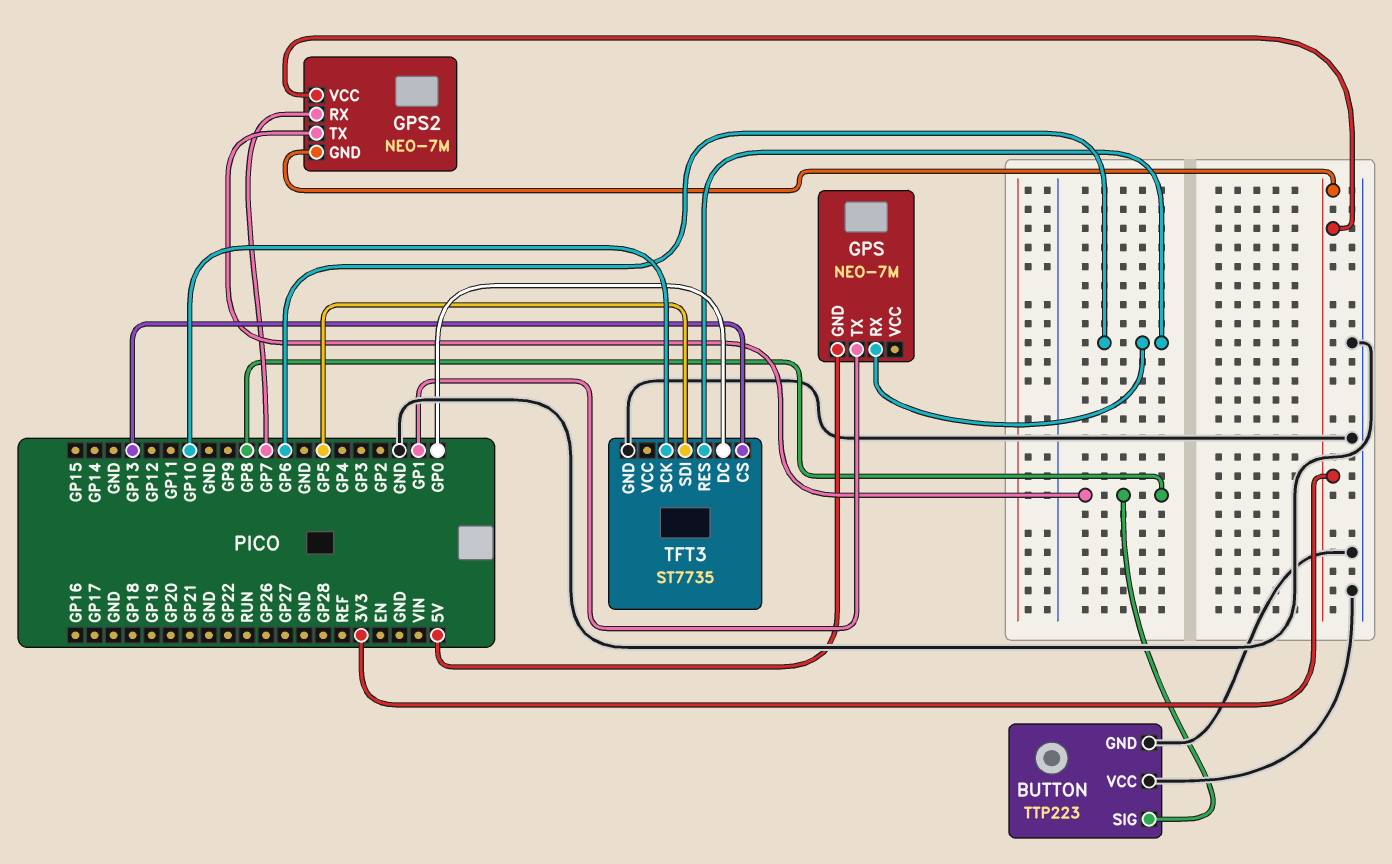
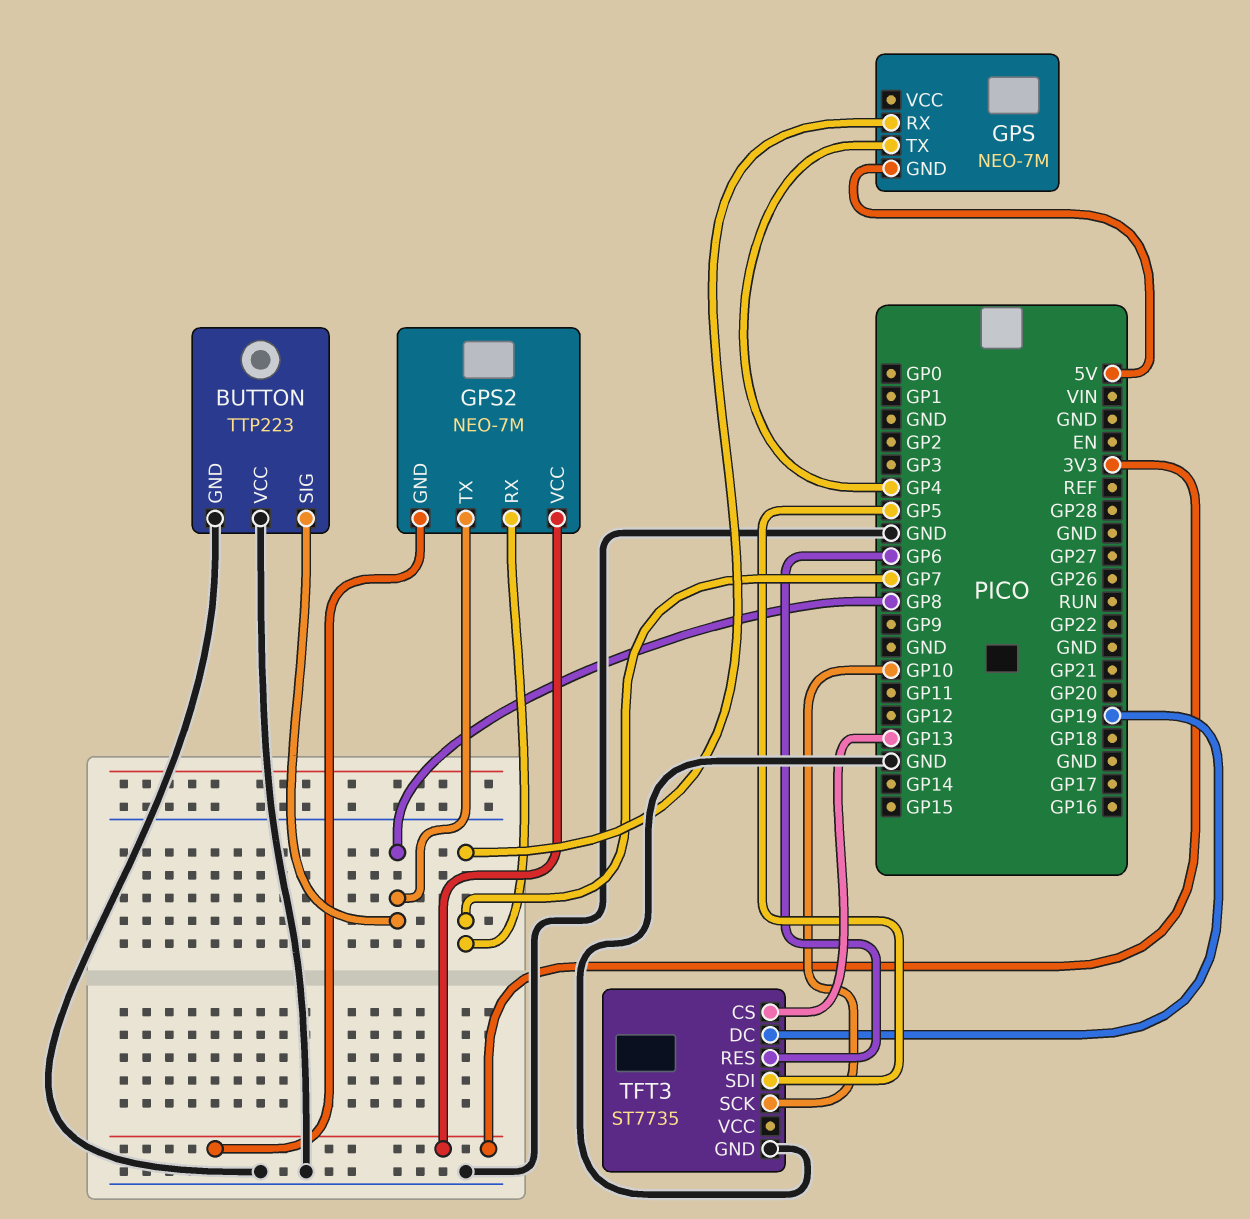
GPS pin RX: GP6 -> GP7
GPS pin TX: GP1 -> GP4
TFT3 pin DC: GP0 -> GP19

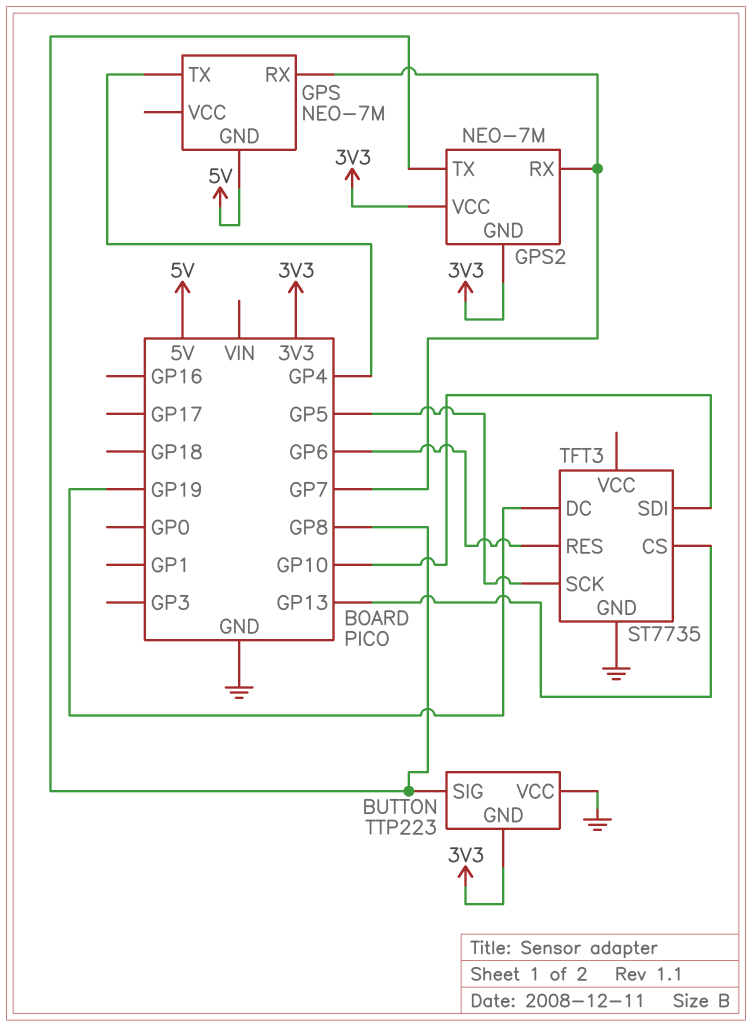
BUTTON pin GND: GND -> 3V3
TFT3 pin SCK: GP10 -> GP5
TFT3 pin SDI: GP5 -> GP10

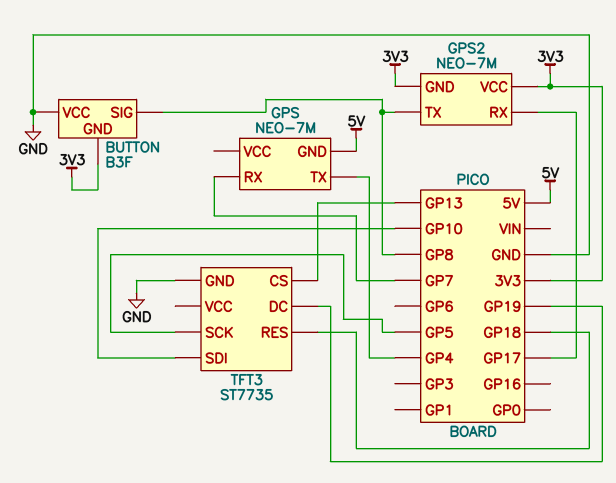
BUTTON: TTP223 -> B3F
GPS2 pin RX: GP7 -> GP17
TFT3 pin RES: GP6 -> GP18

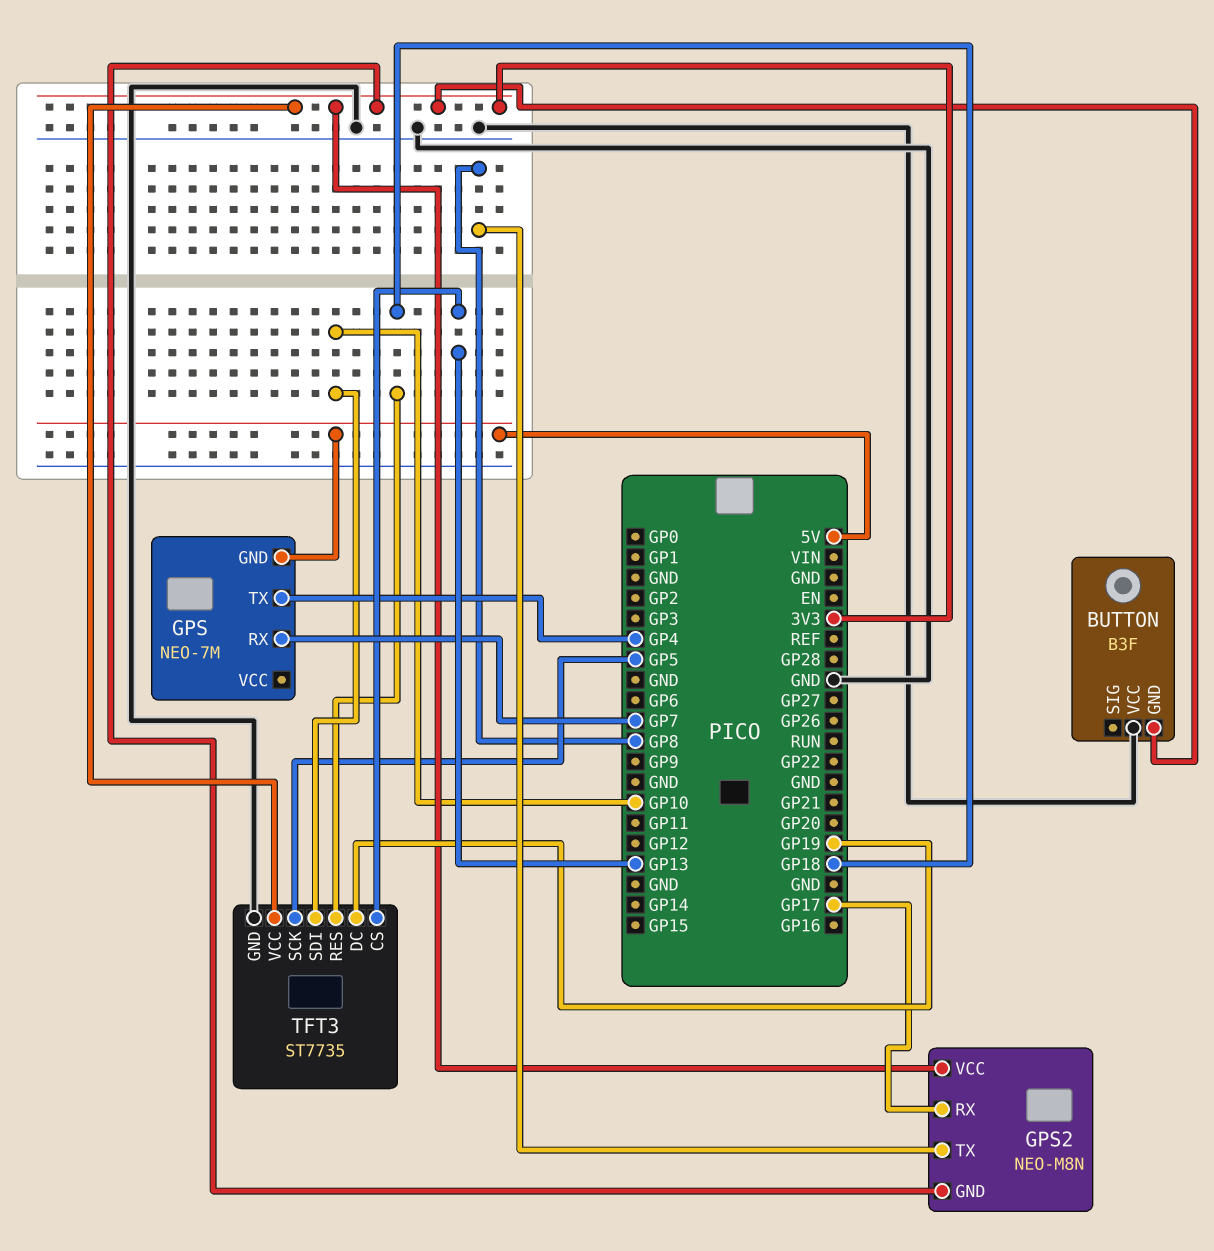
BUTTON pin SIG: GP8 -> none
GPS2: NEO-7M -> NEO-M8N
TFT3 pin VCC: none -> 3V3

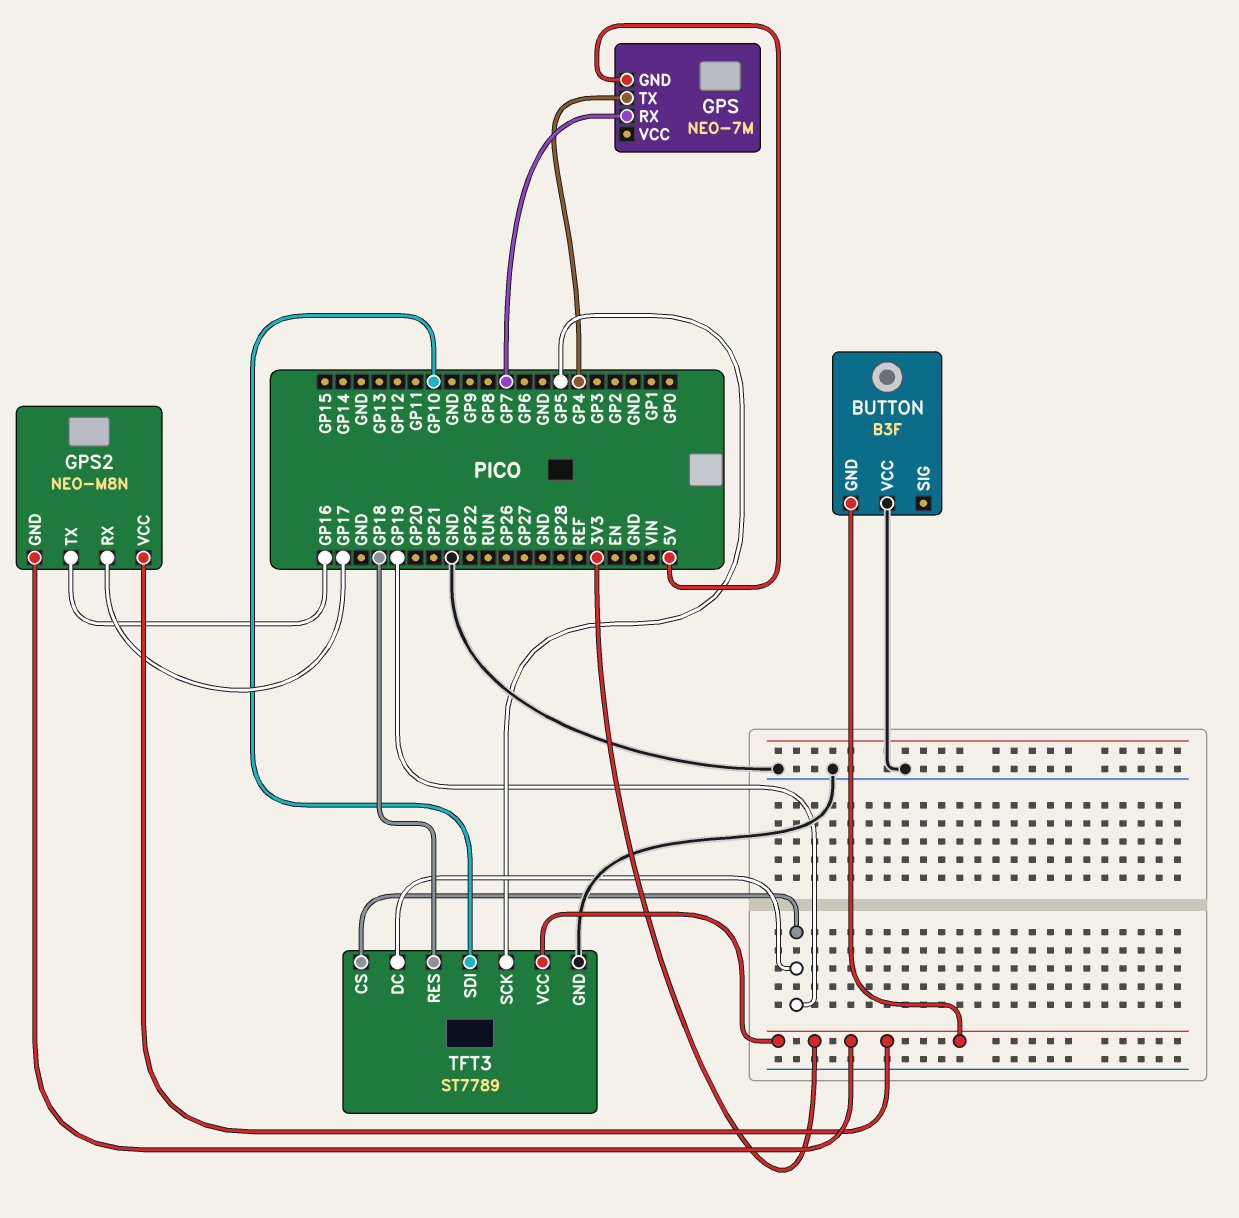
GPS2 pin TX: GP8 -> GP16
TFT3: ST7735 -> ST7789
TFT3 pin CS: GP13 -> GP19

